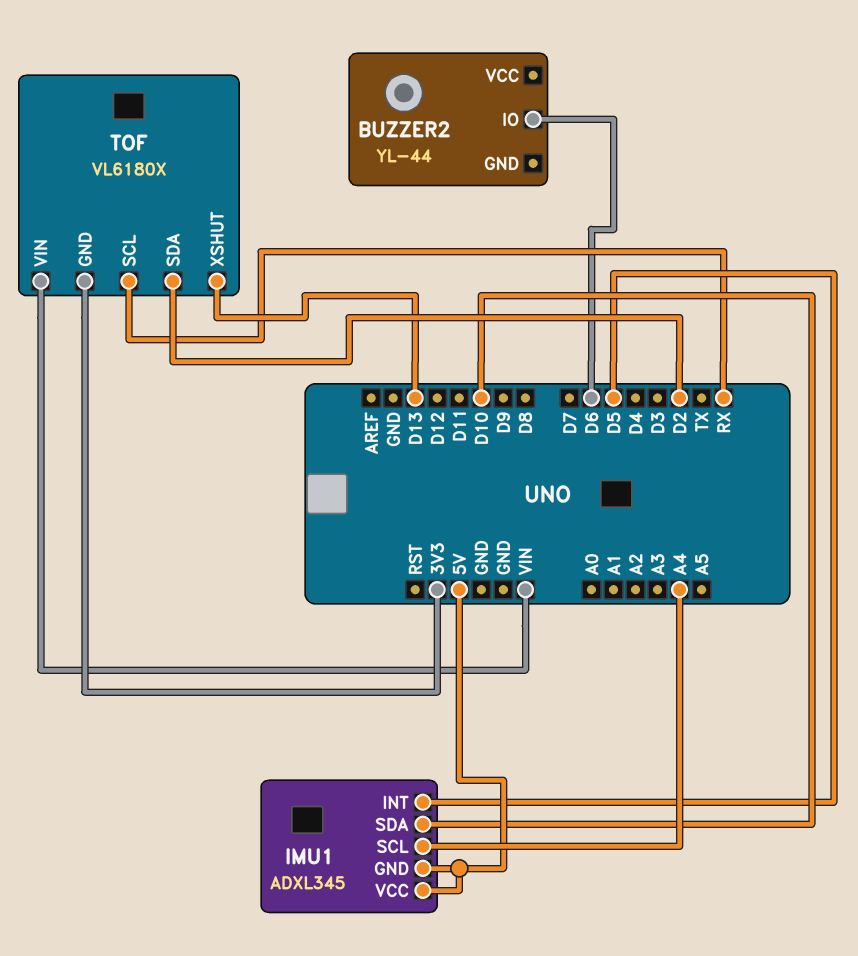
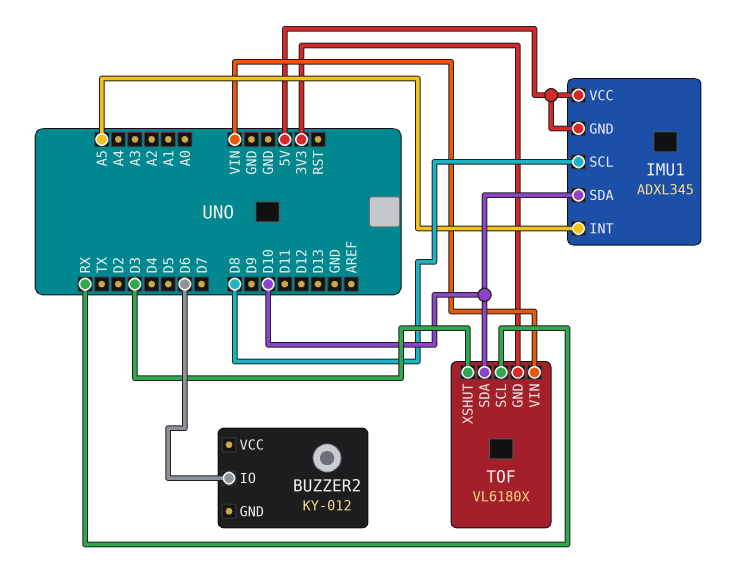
BUZZER2: YL-44 -> KY-012
IMU1 pin INT: D5 -> A5
IMU1 pin SCL: A4 -> D8
TOF pin SDA: D2 -> D10
TOF pin XSHUT: D13 -> D3

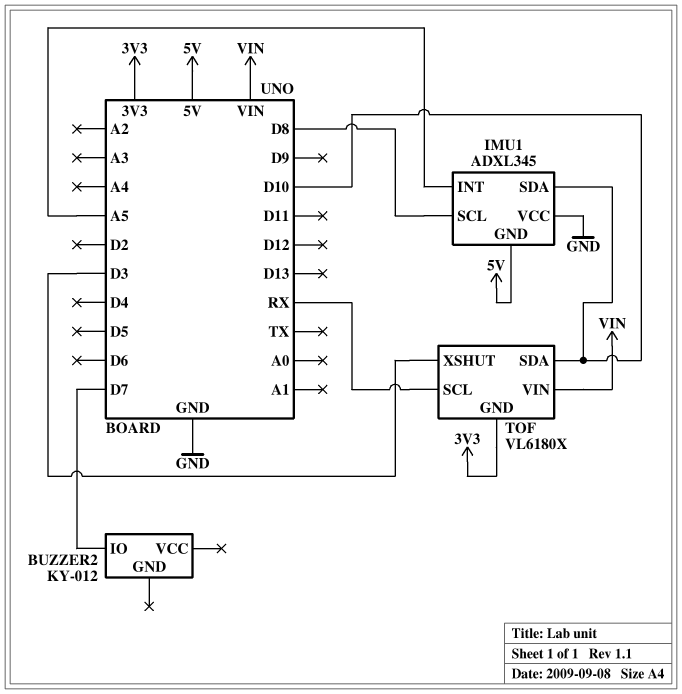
BUZZER2 pin IO: D6 -> D7
IMU1 pin VCC: 5V -> GND

